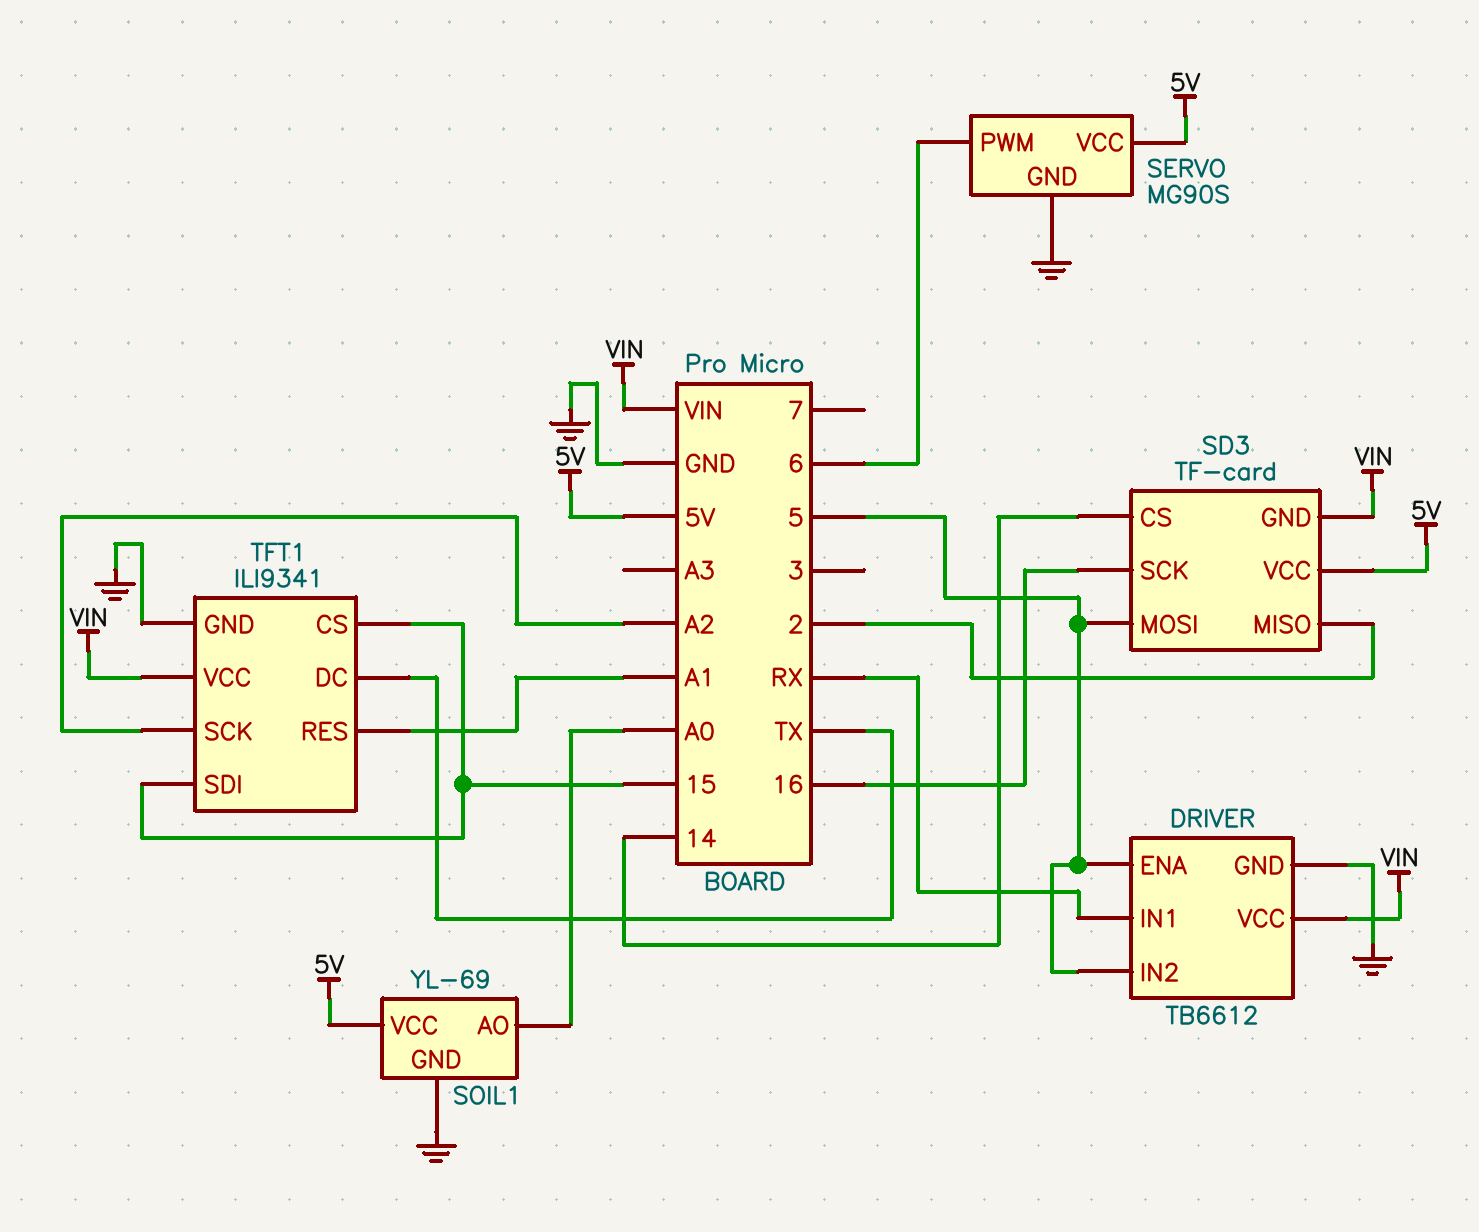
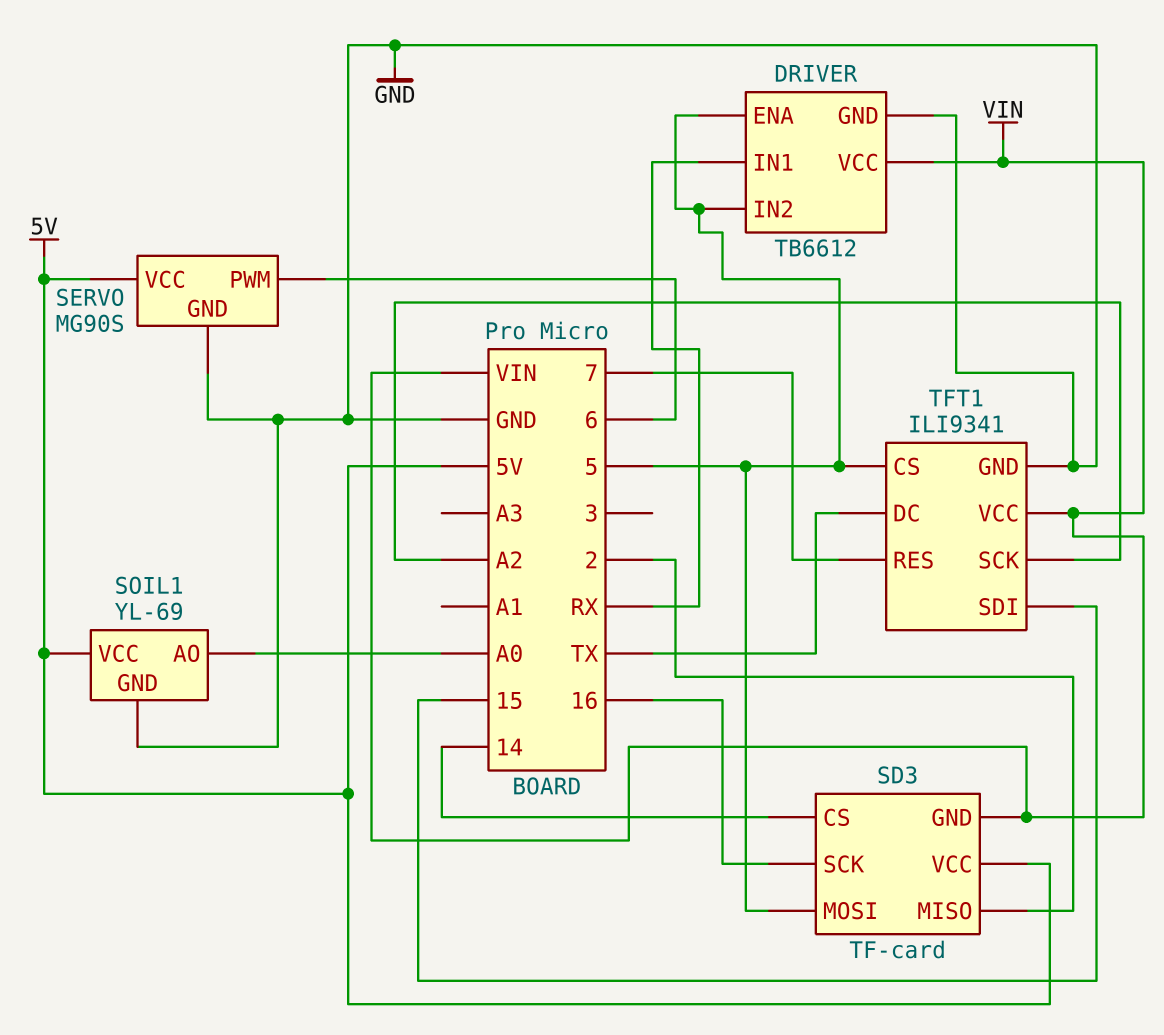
TFT1 pin CS: 15 -> 5
TFT1 pin RES: A1 -> 7

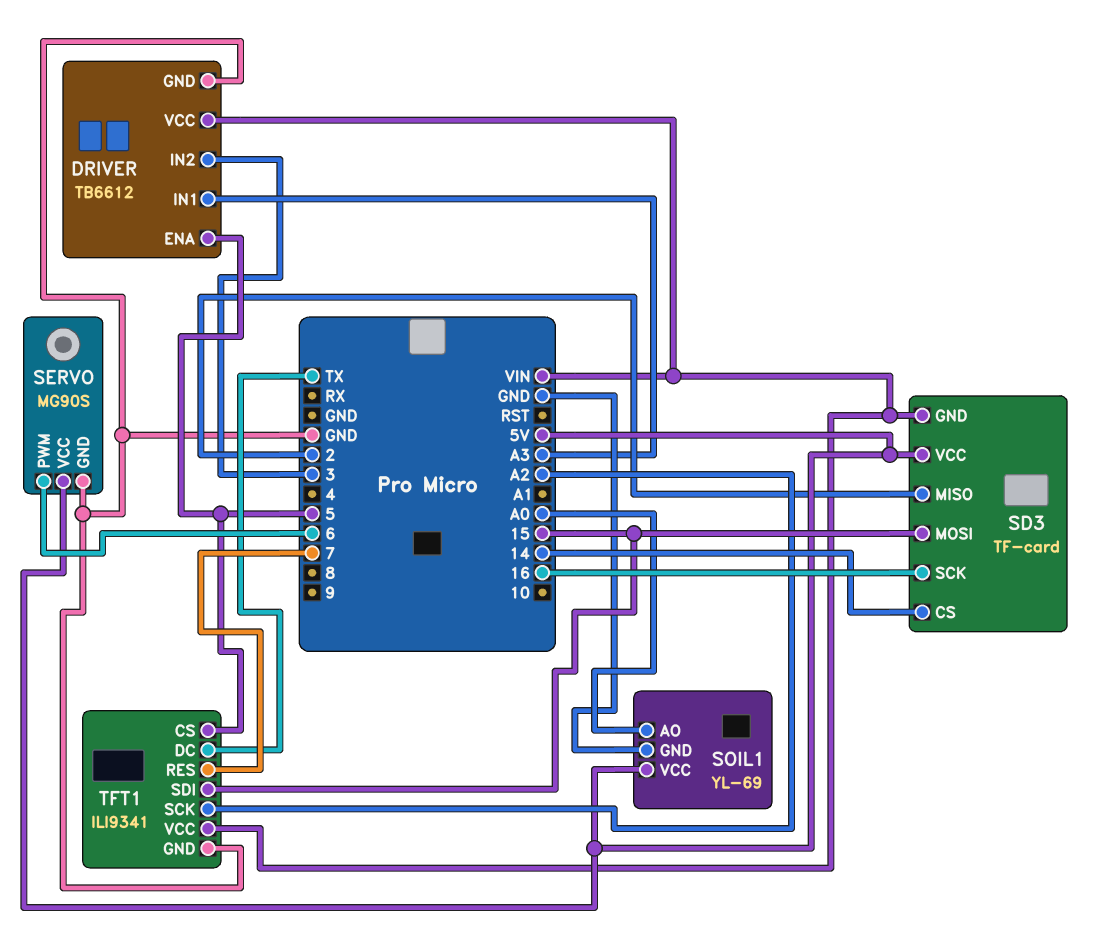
DRIVER pin IN1: RX -> A3
DRIVER pin IN2: 5 -> 3
SD3 pin MOSI: 5 -> 15

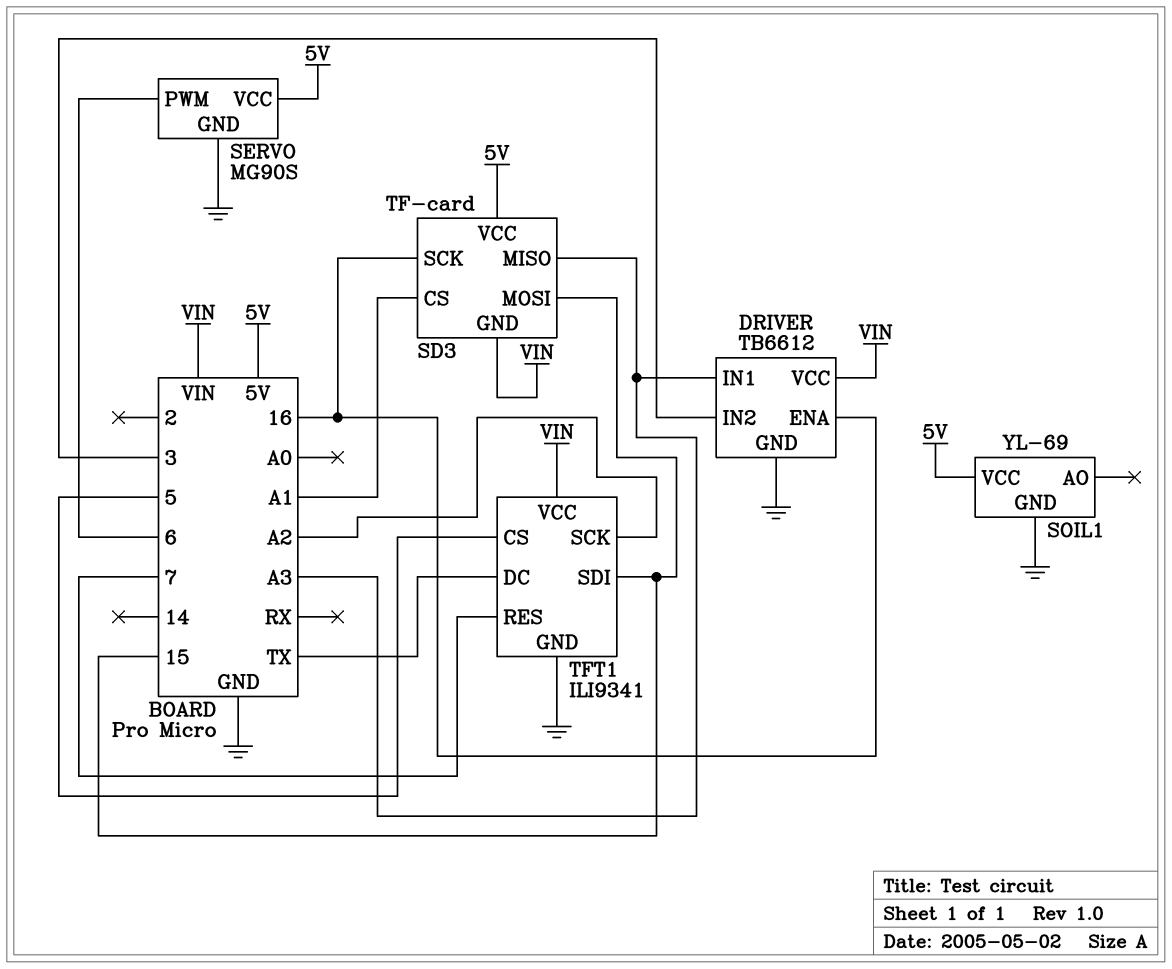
DRIVER pin ENA: 5 -> 16
SD3 pin CS: 14 -> A1
SD3 pin MISO: 2 -> A3
SOIL1 pin AO: A0 -> none

